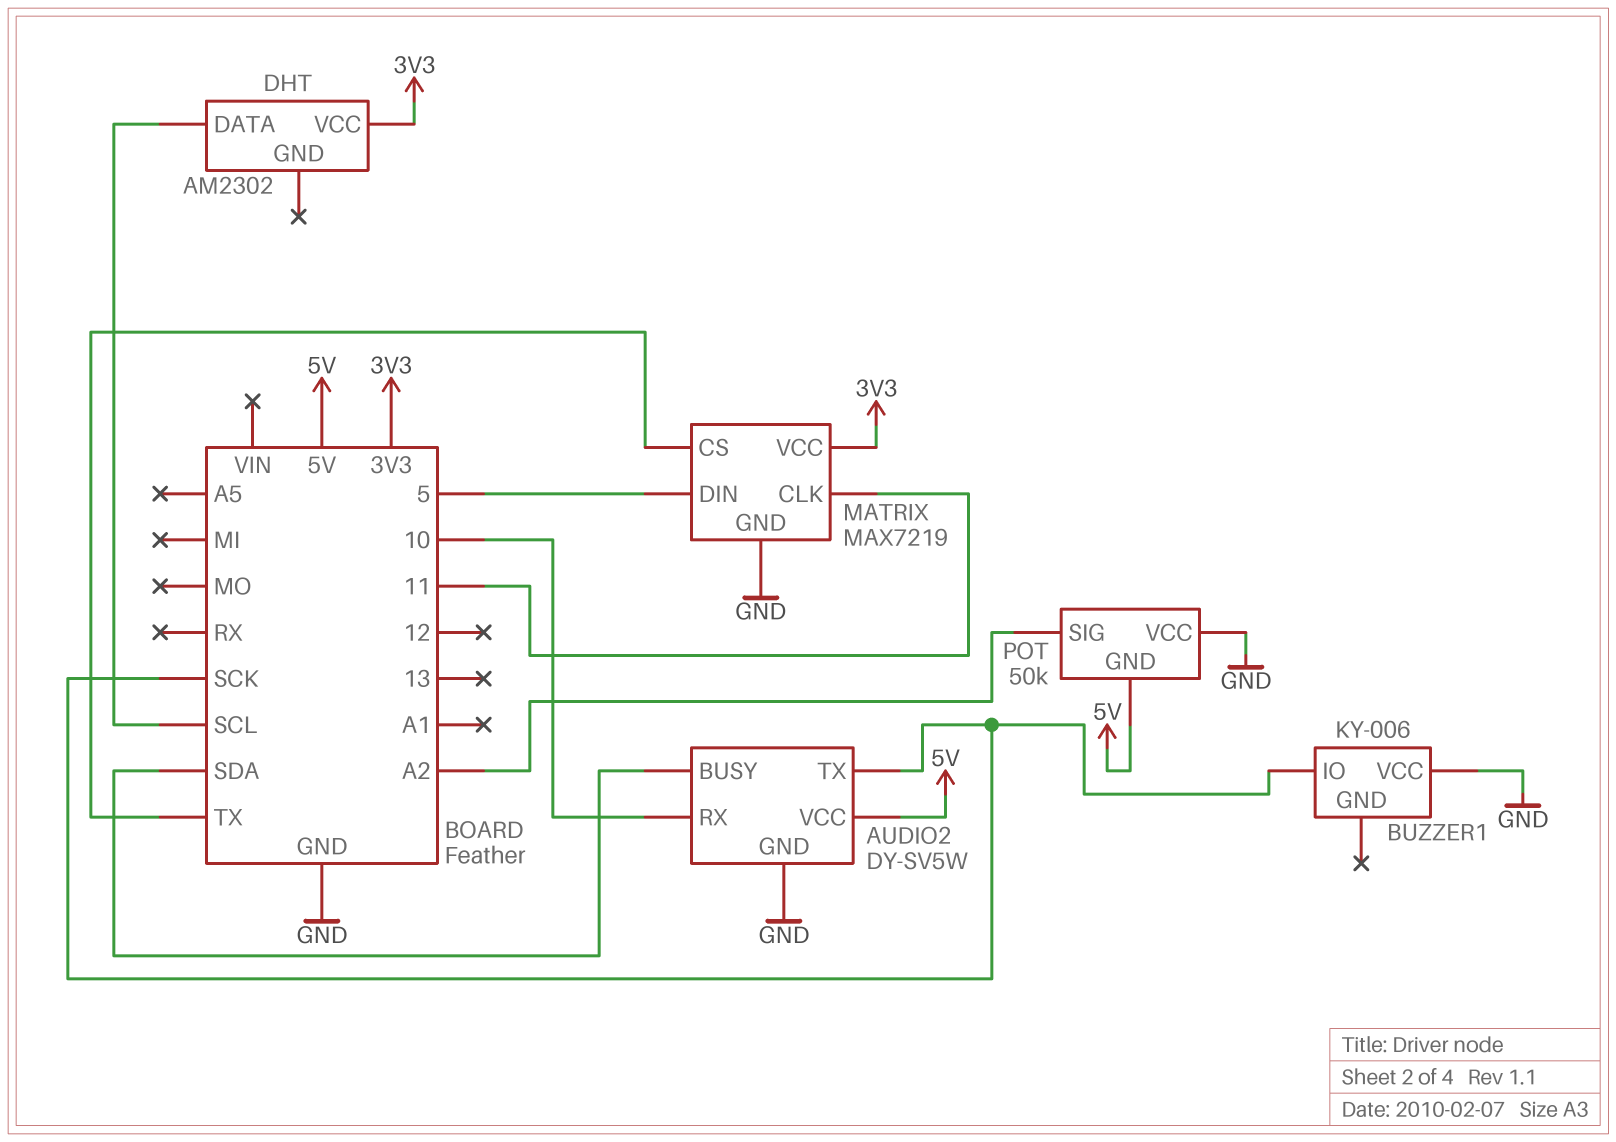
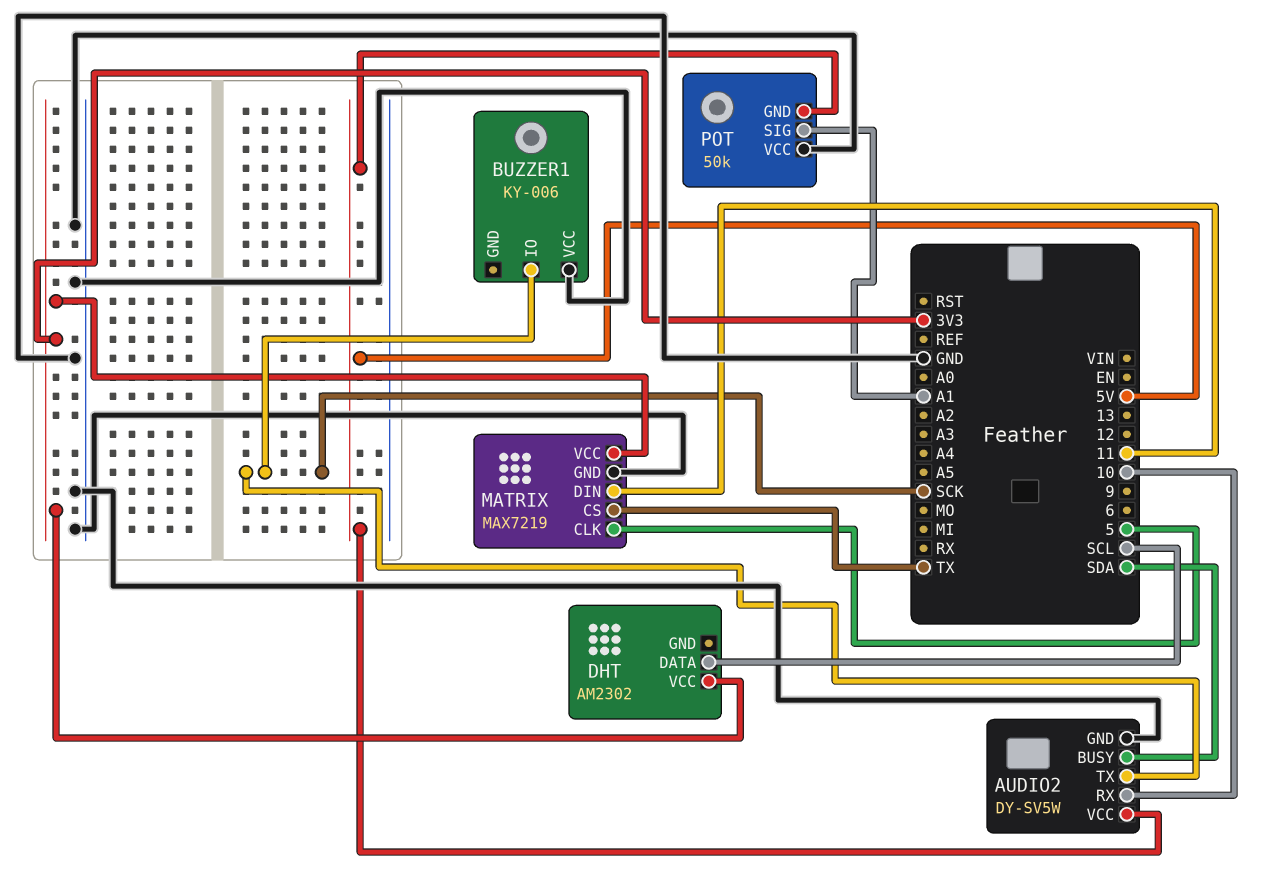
MATRIX pin CLK: 11 -> 5
MATRIX pin DIN: 5 -> 11
POT pin SIG: A2 -> A1

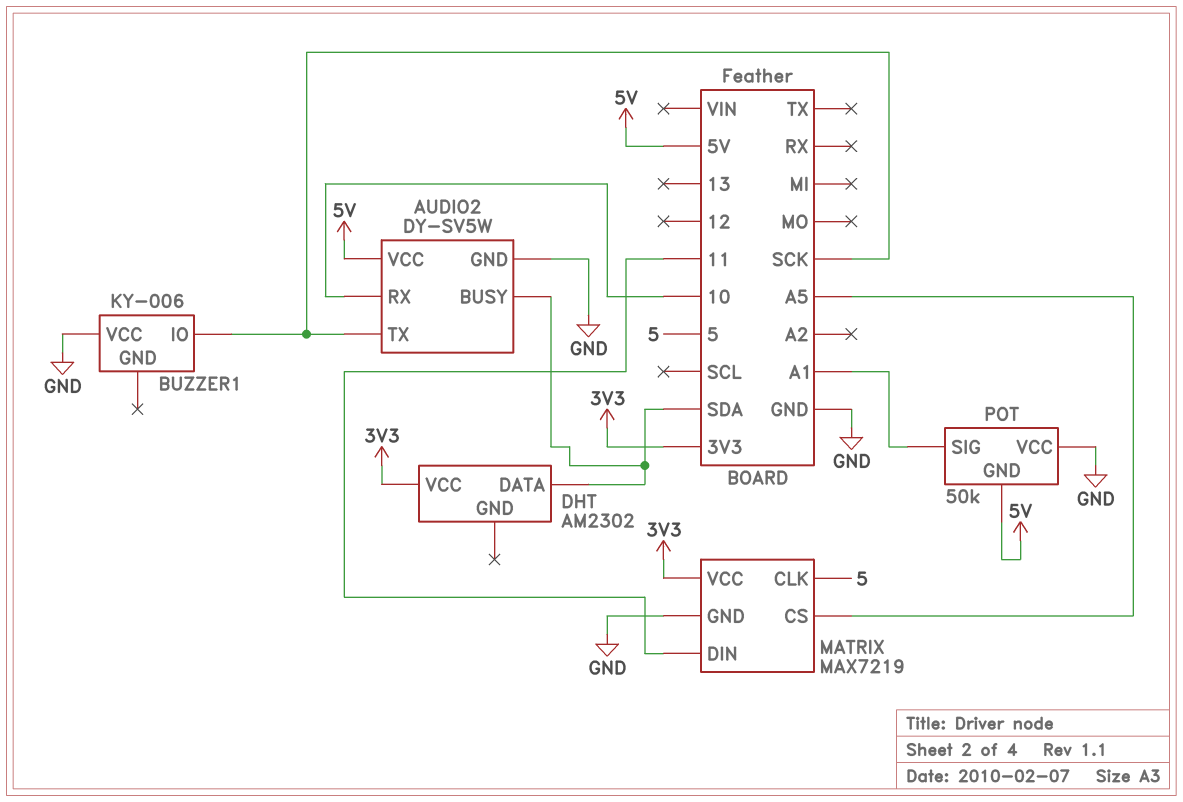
DHT pin DATA: SCL -> SDA
MATRIX pin CS: TX -> A5

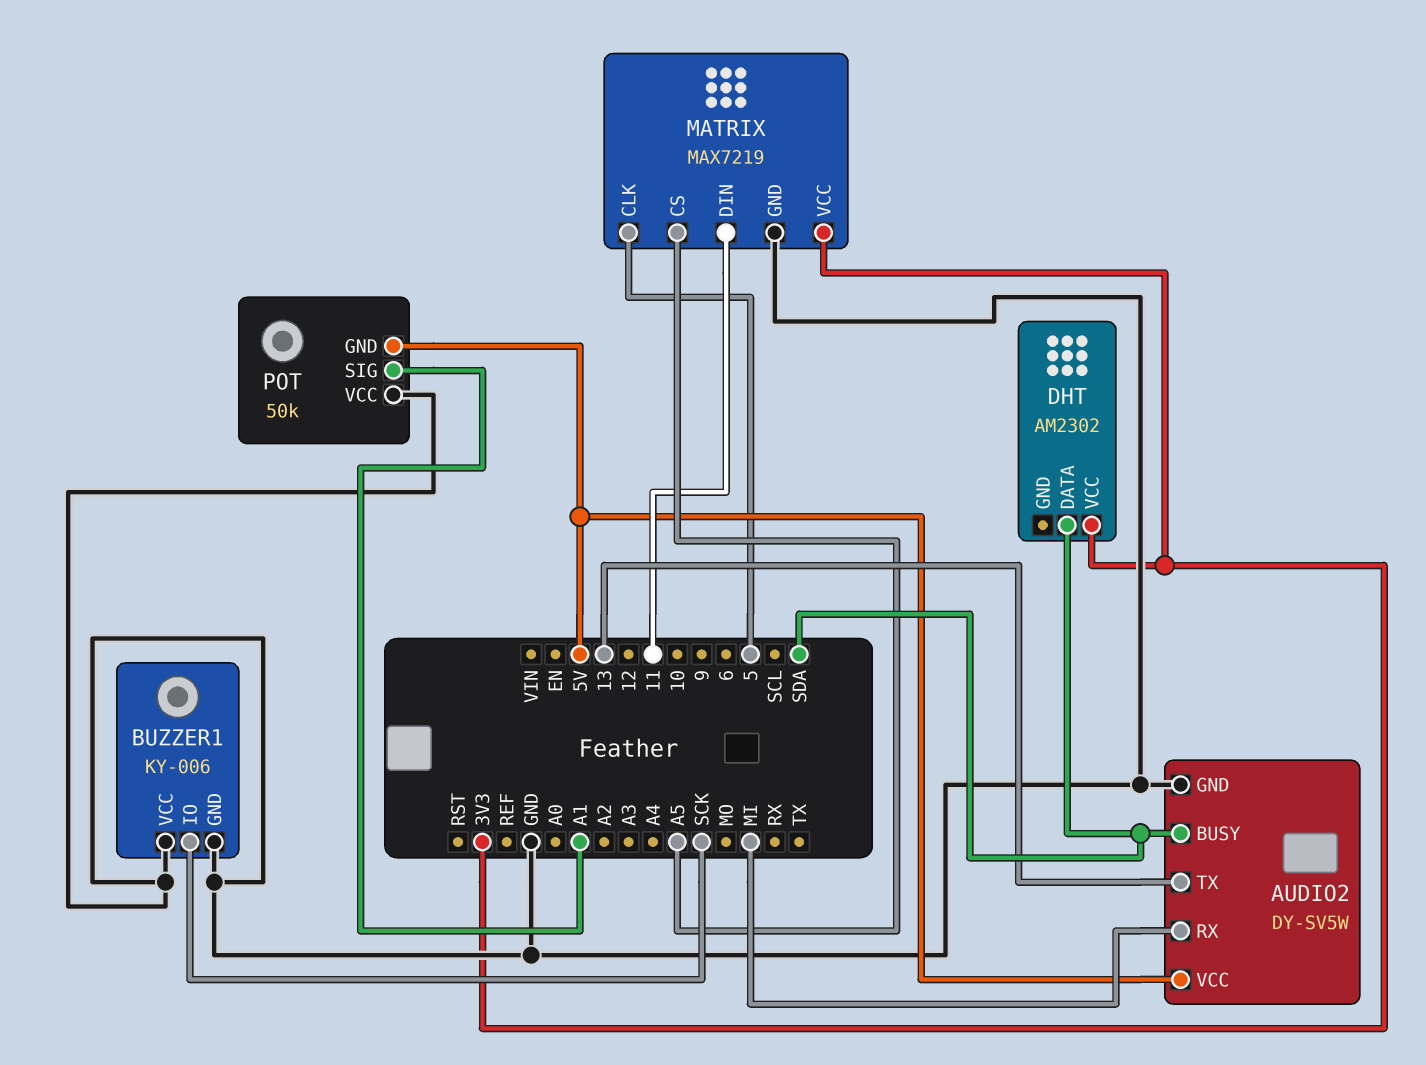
AUDIO2 pin RX: 10 -> MI
AUDIO2 pin TX: SCK -> 13
BUZZER1 pin GND: none -> GND

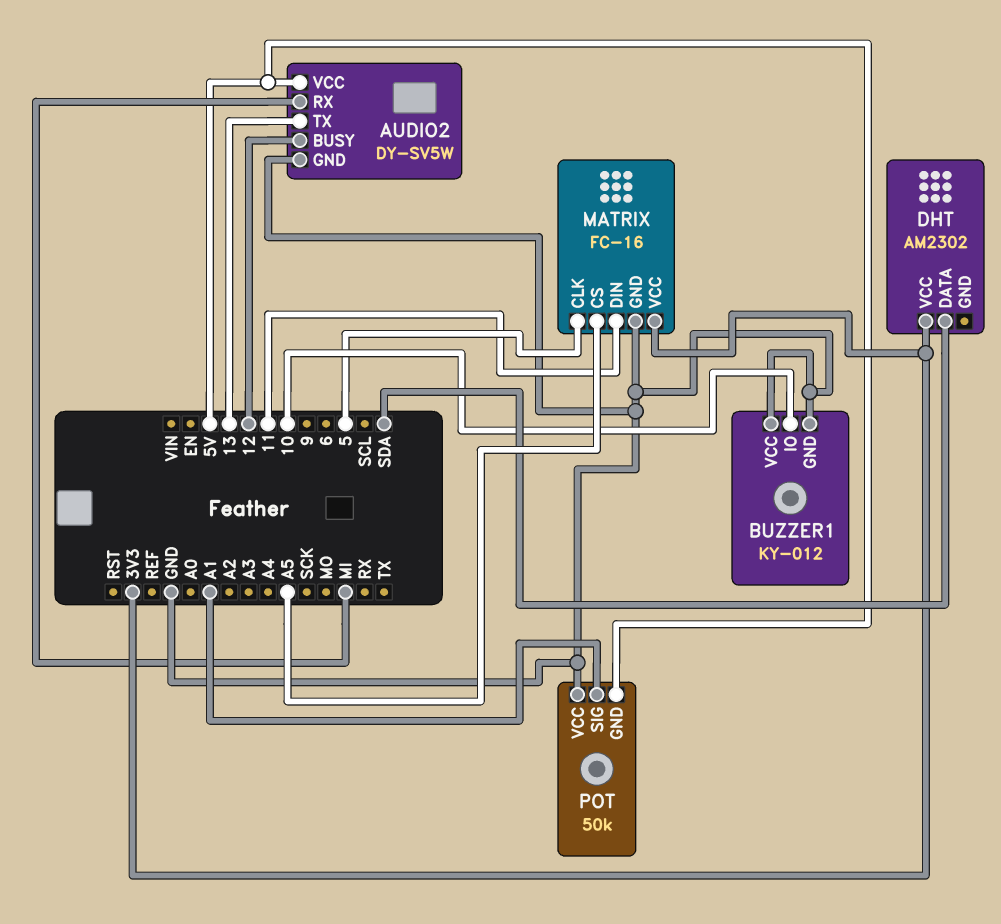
AUDIO2 pin BUSY: SDA -> 12
BUZZER1: KY-006 -> KY-012
BUZZER1 pin IO: SCK -> 10
MATRIX: MAX7219 -> FC-16

